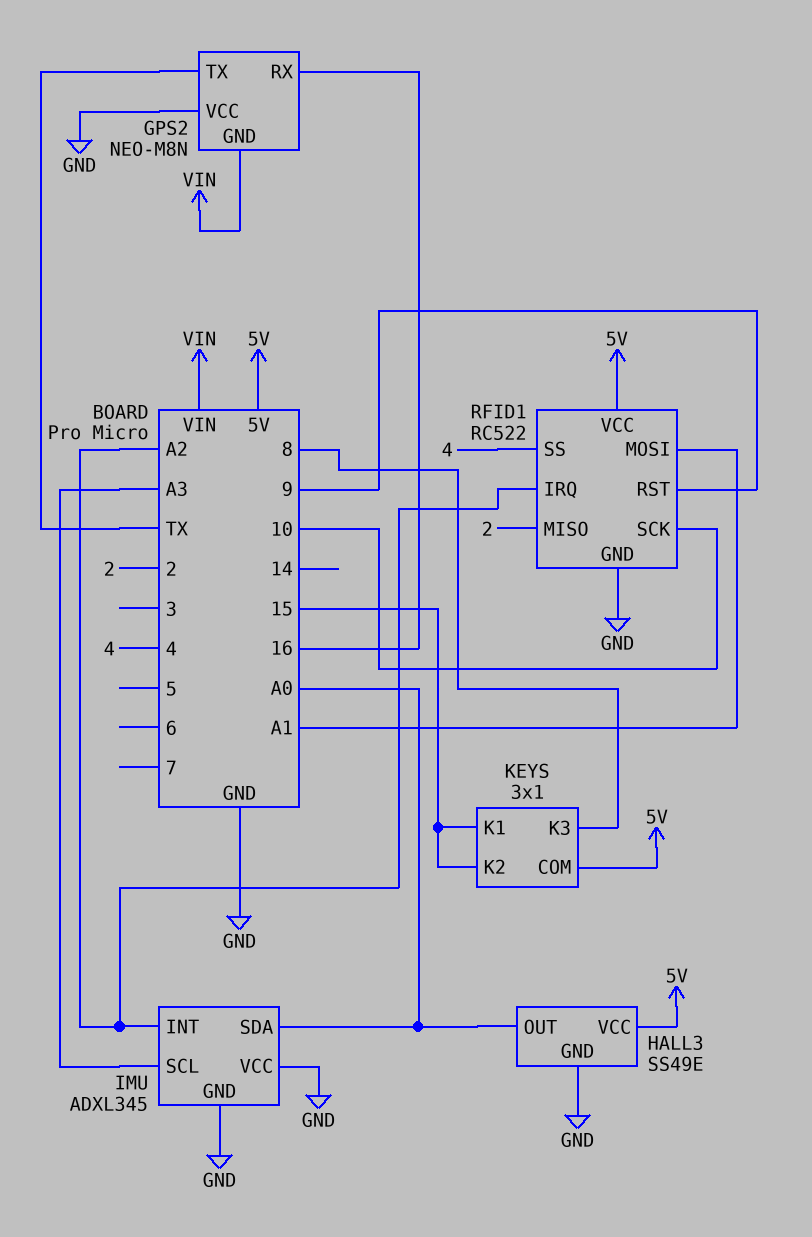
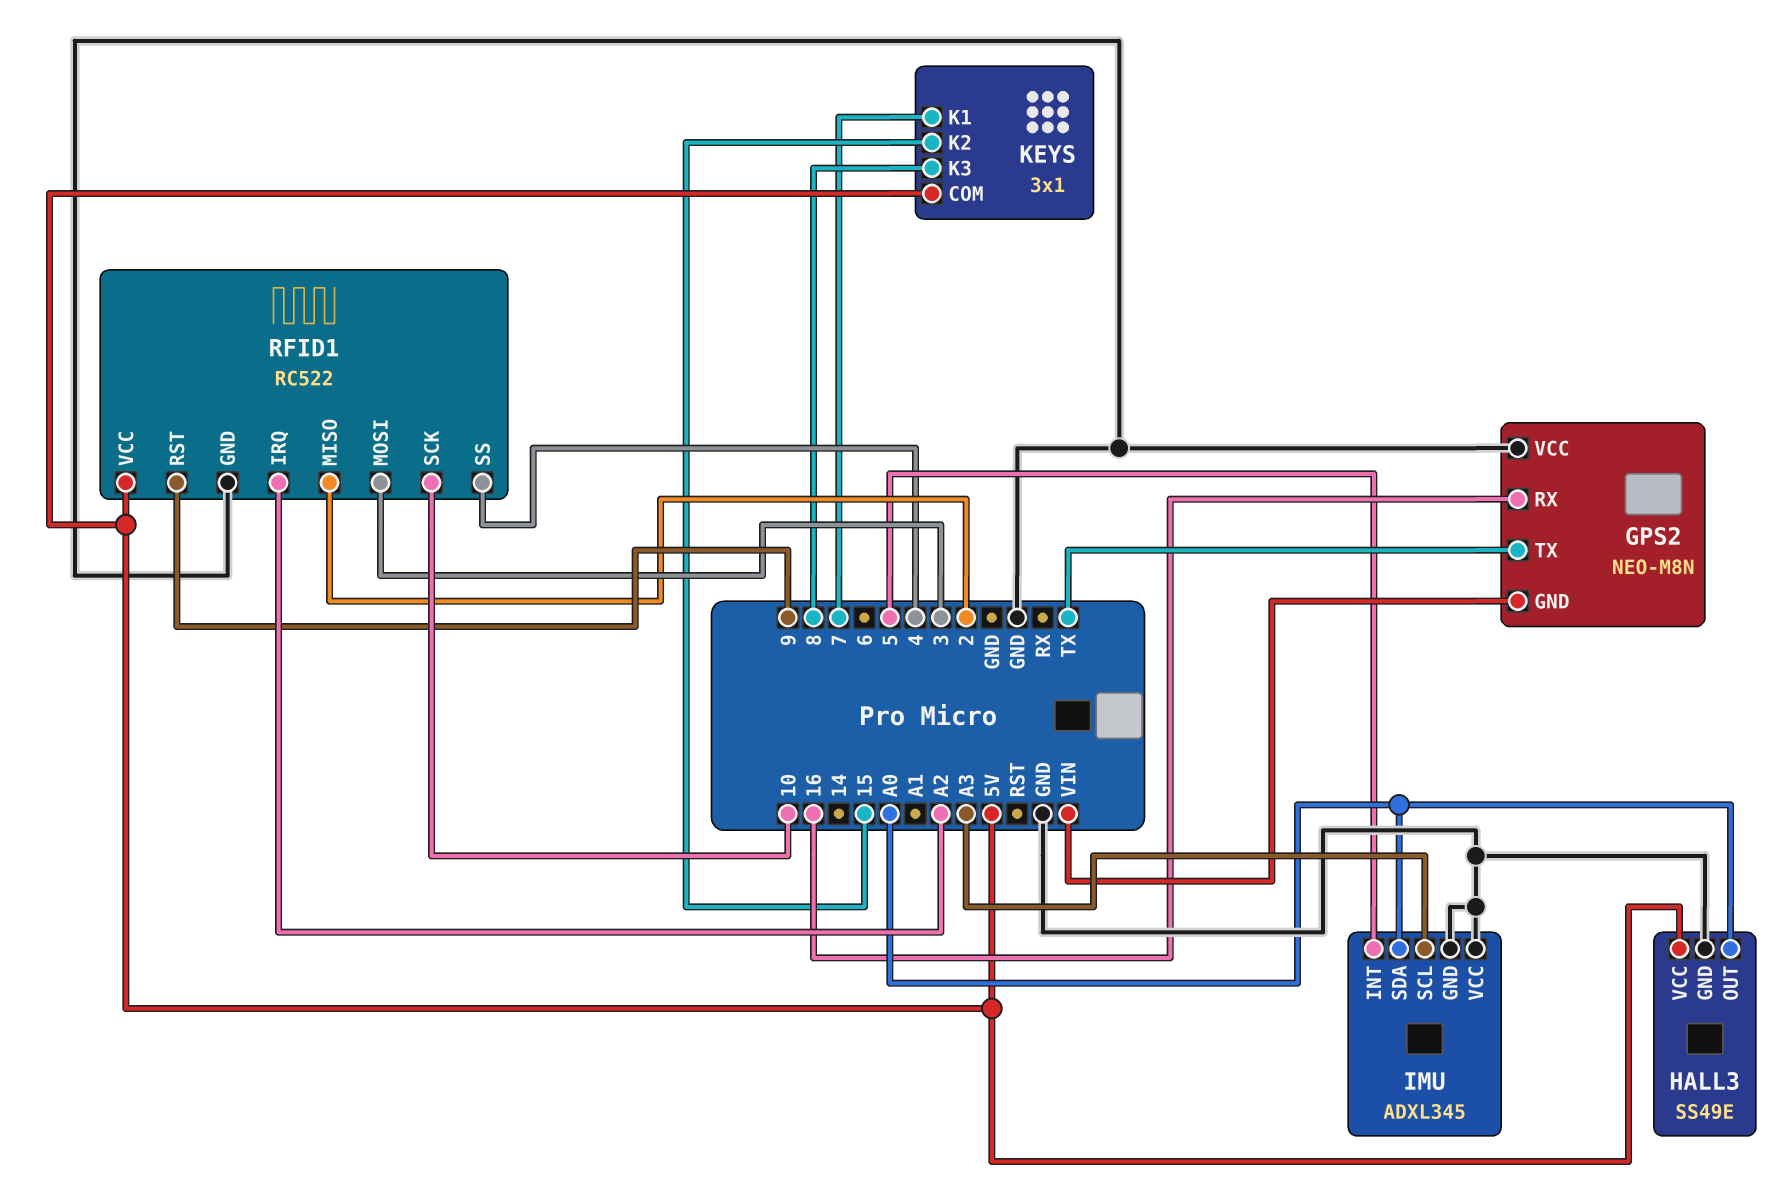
IMU pin INT: A2 -> 5
KEYS pin K1: 15 -> 7
RFID1 pin MOSI: A1 -> 3

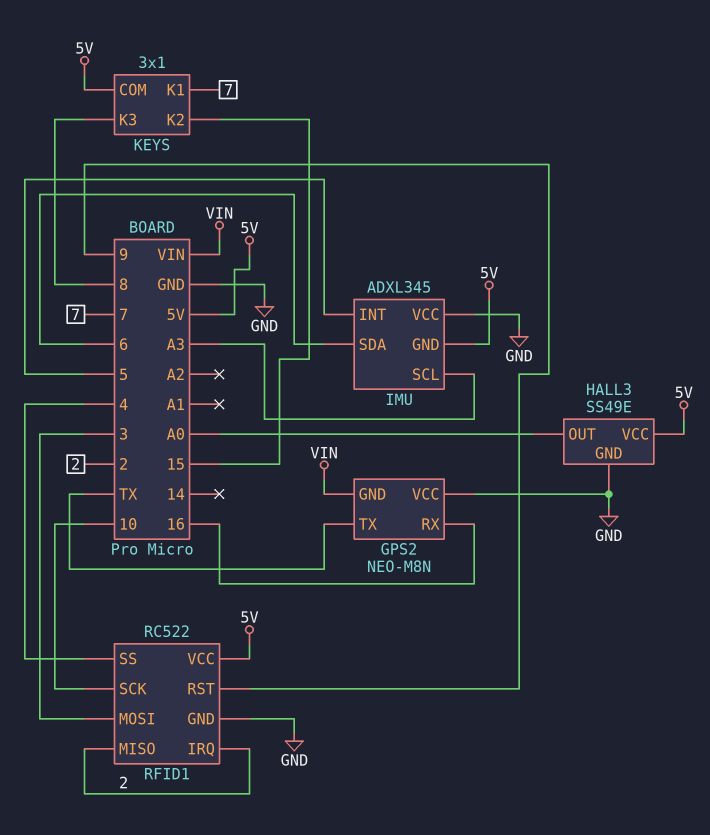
IMU pin GND: GND -> 5V
IMU pin SDA: A0 -> 6
RFID1 pin IRQ: A2 -> 2

